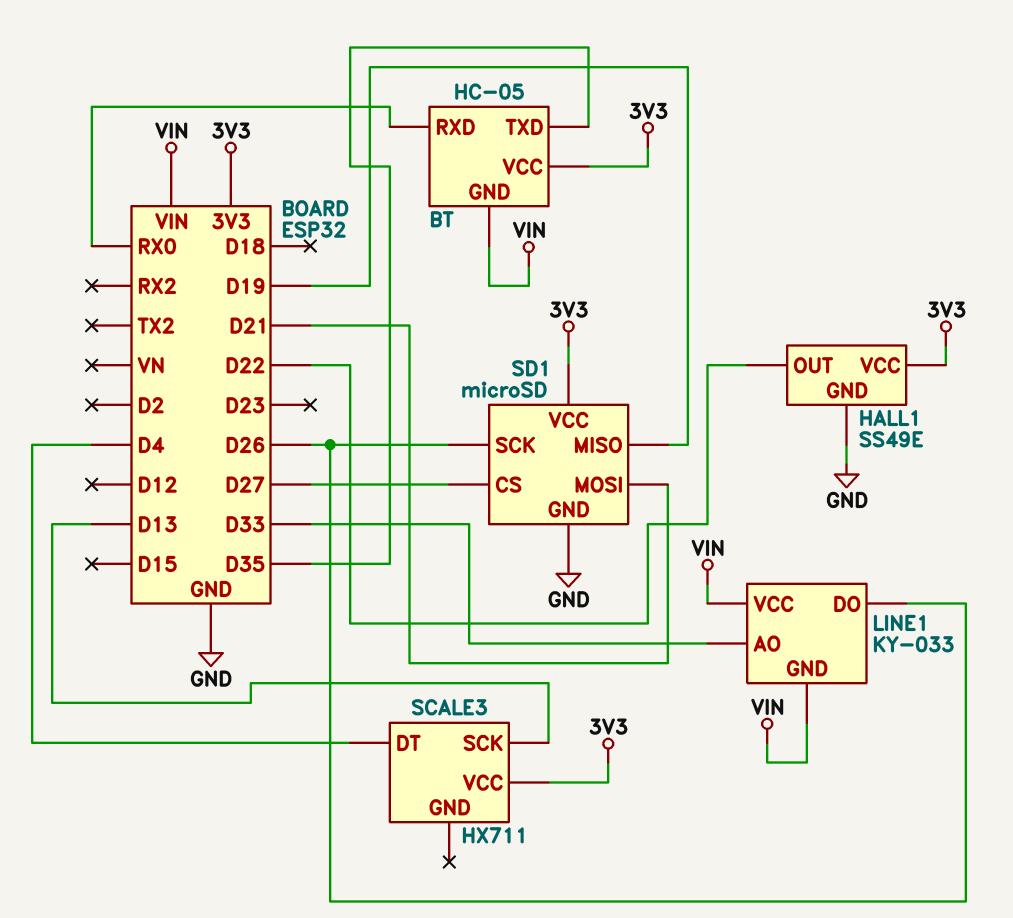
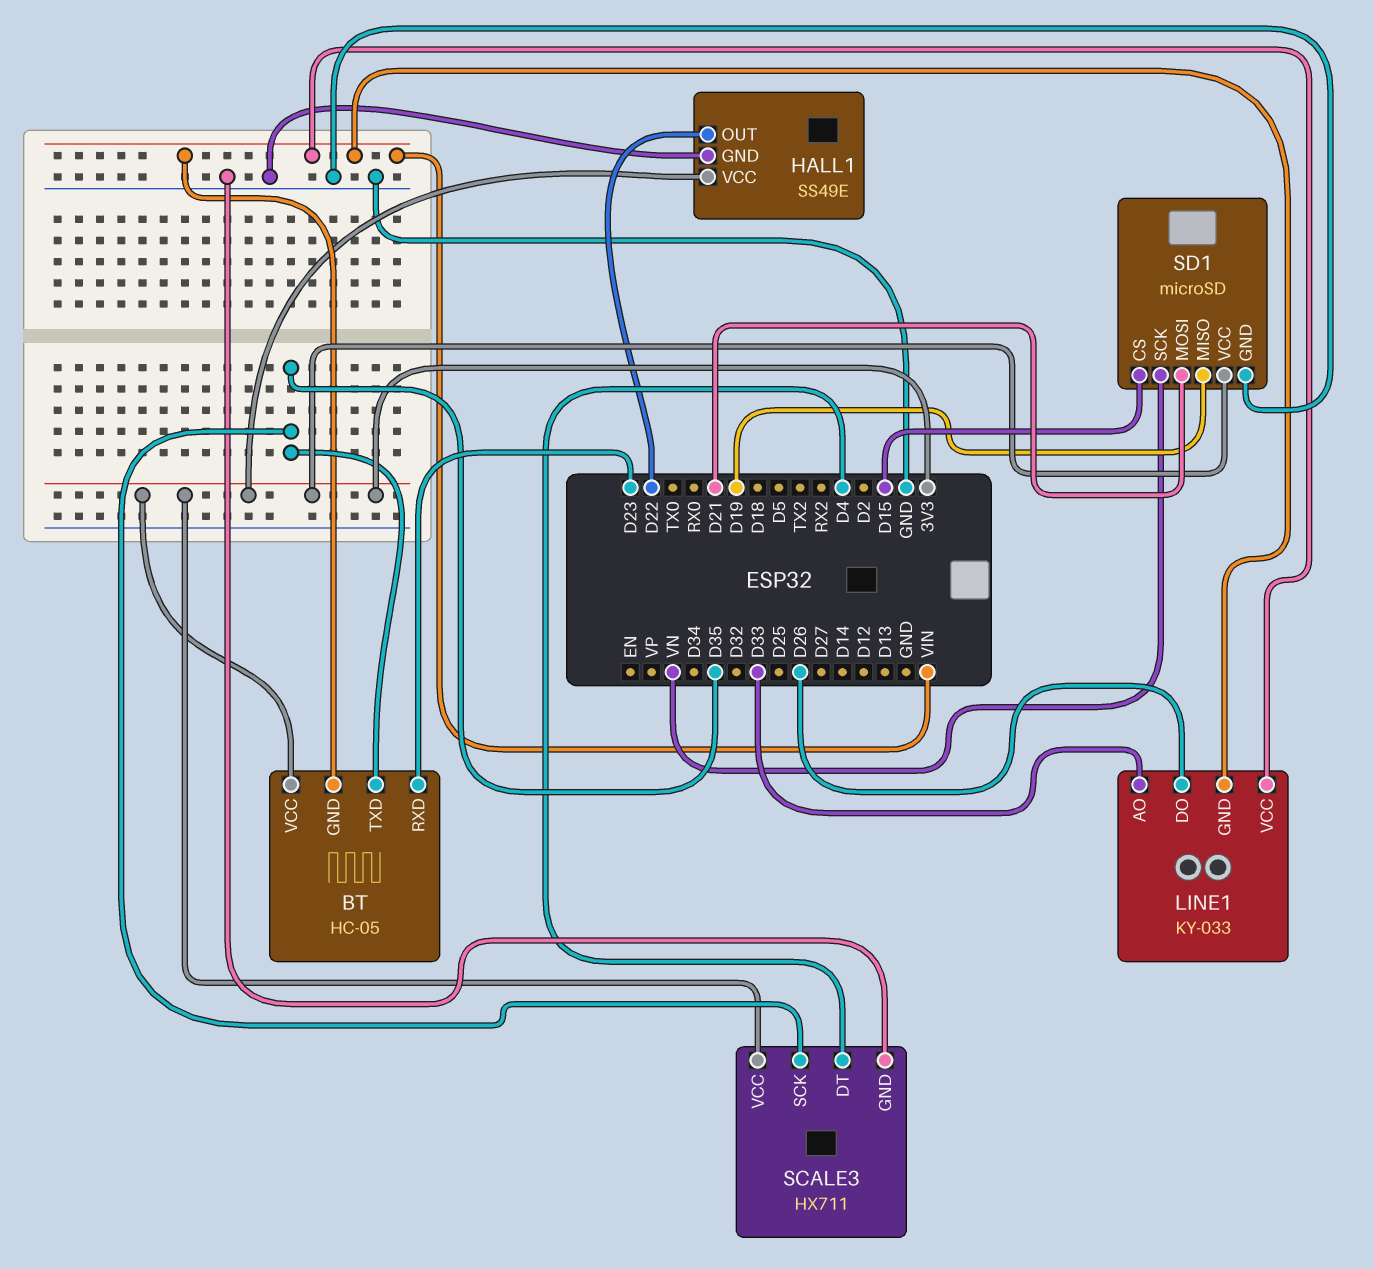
BT pin RXD: RX0 -> D23
SCALE3 pin GND: none -> GND
SCALE3 pin SCK: D13 -> D35
SD1 pin CS: D27 -> D15
SD1 pin SCK: D26 -> VN

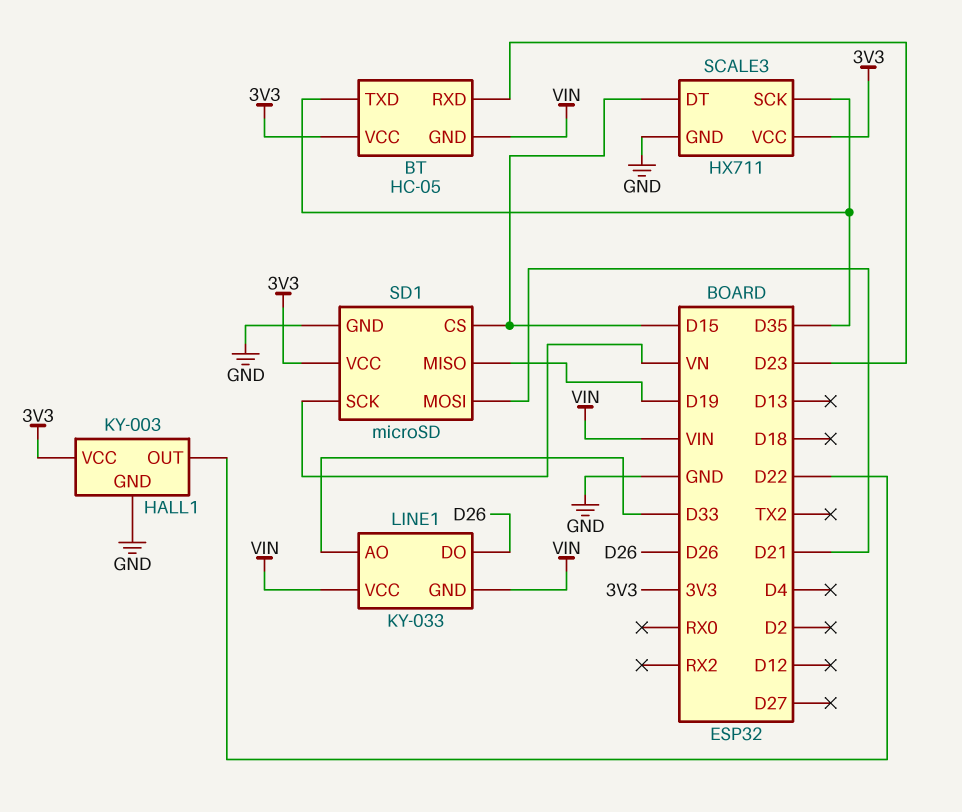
HALL1: SS49E -> KY-003
SCALE3 pin DT: D4 -> D15

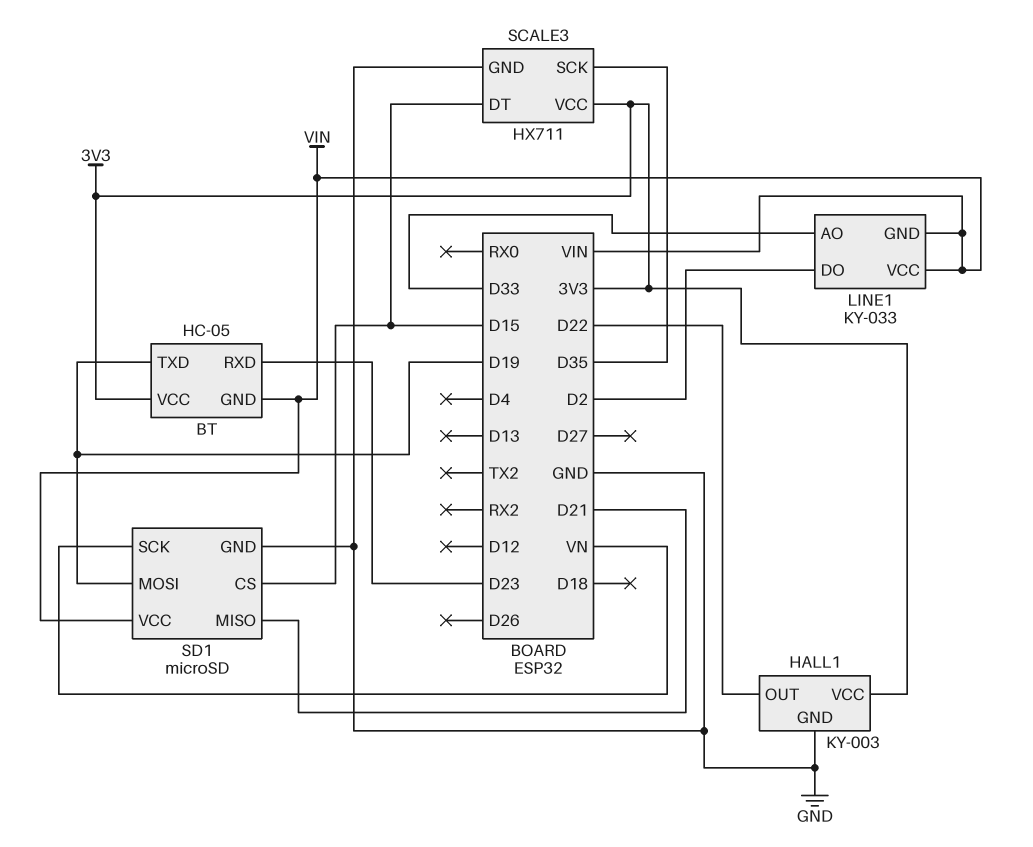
BT pin TXD: D35 -> D19
LINE1 pin DO: D26 -> D2
SD1 pin MISO: D19 -> D21
SD1 pin MOSI: D21 -> D19
SD1 pin VCC: 3V3 -> VIN

